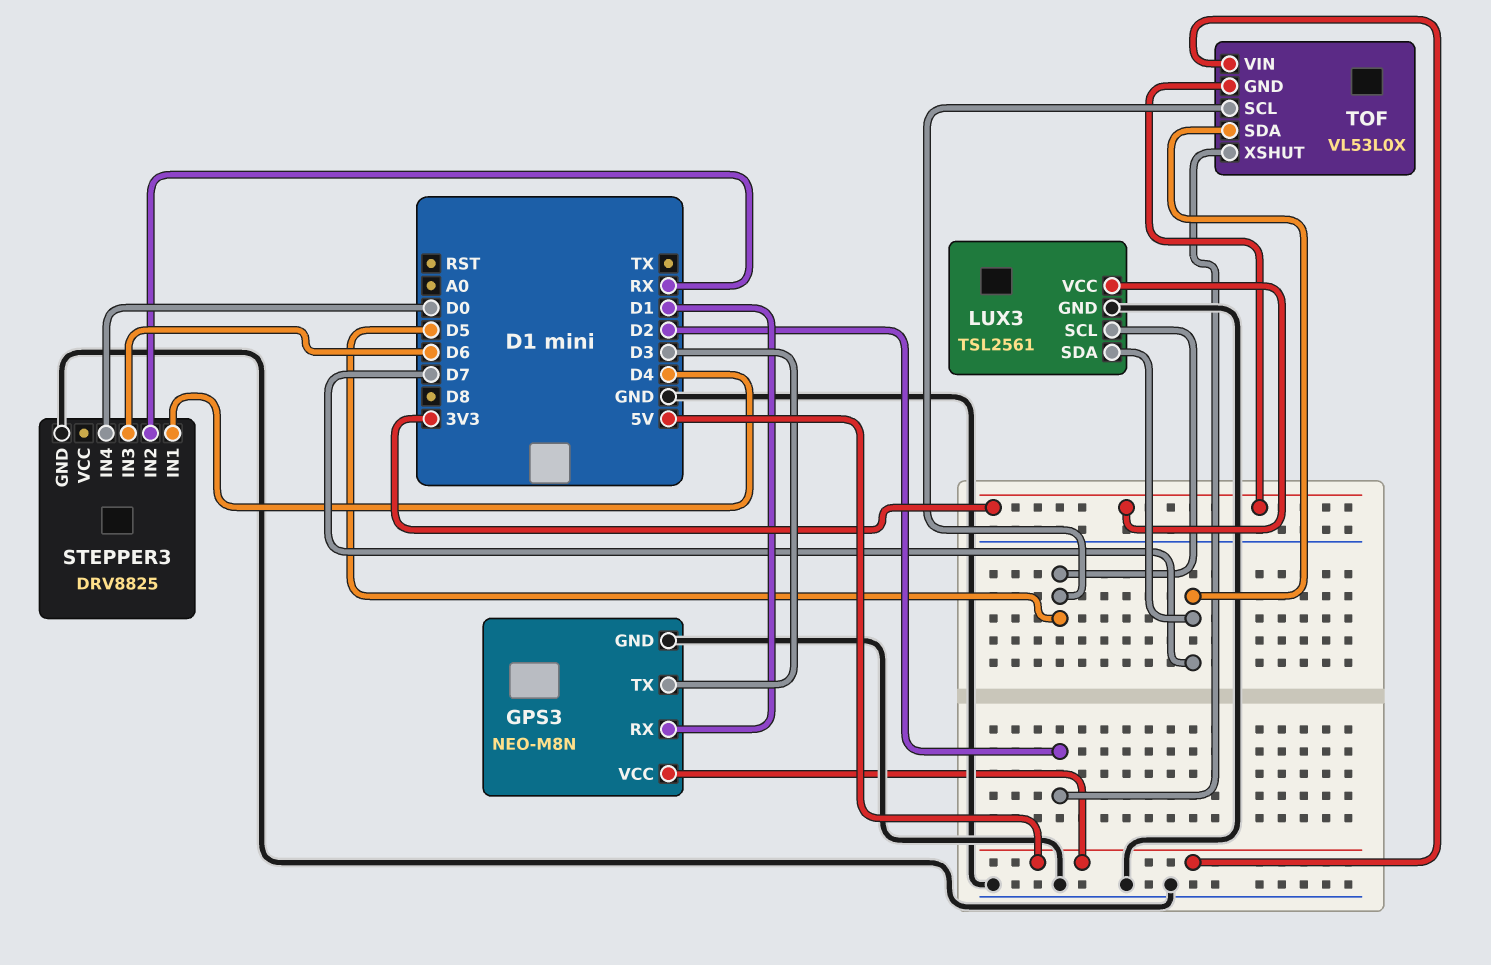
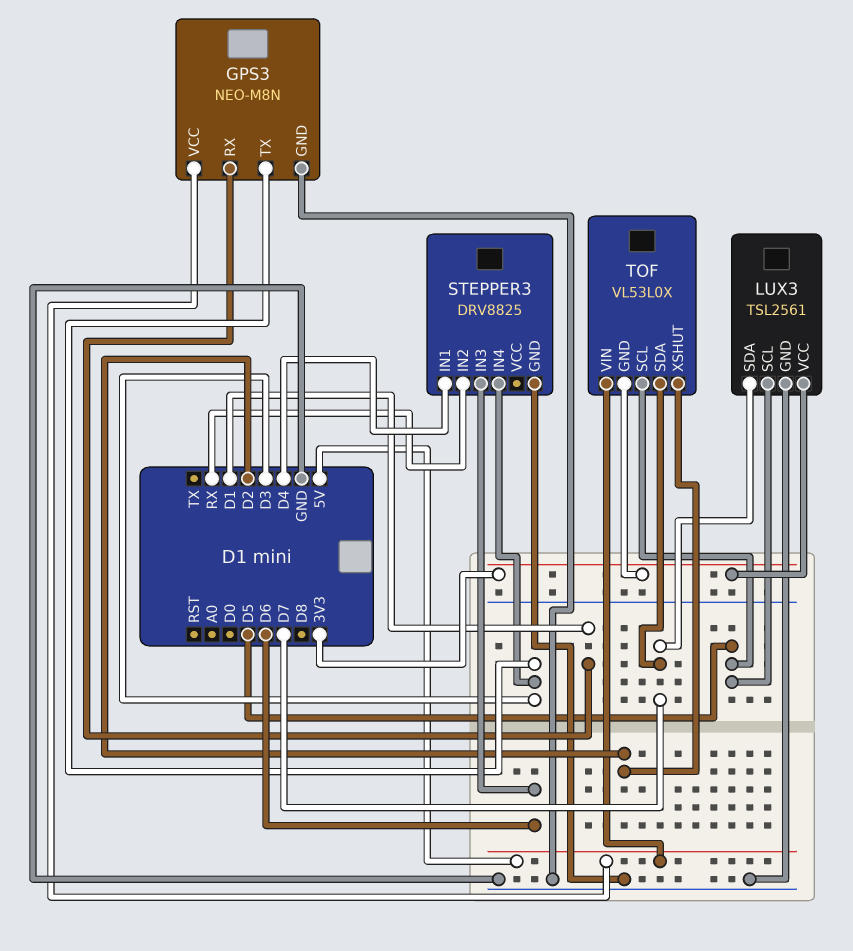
STEPPER3 pin IN4: D0 -> D3

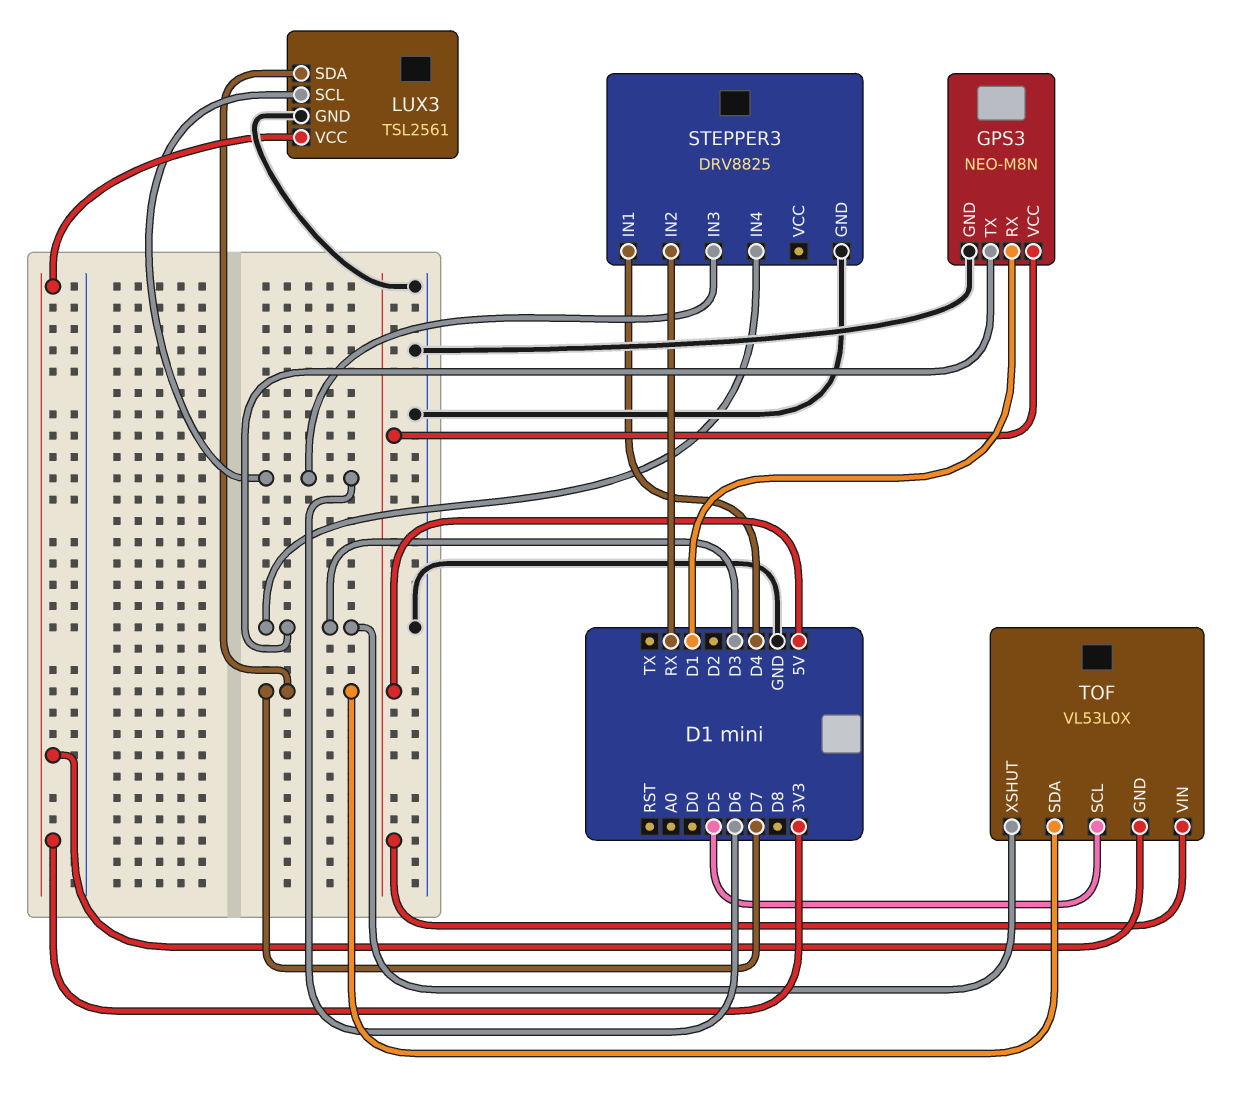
LUX3 pin SCL: D5 -> D6
TOF pin XSHUT: D2 -> D3

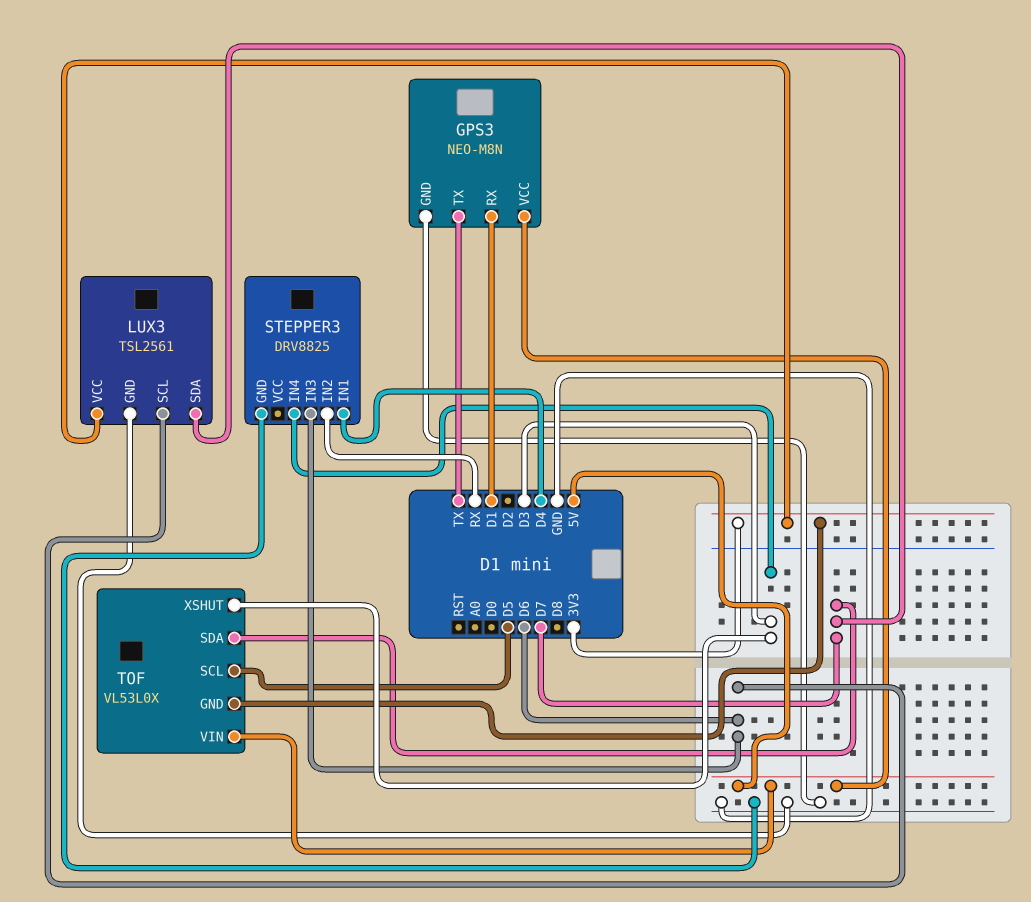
GPS3 pin TX: D3 -> TX

